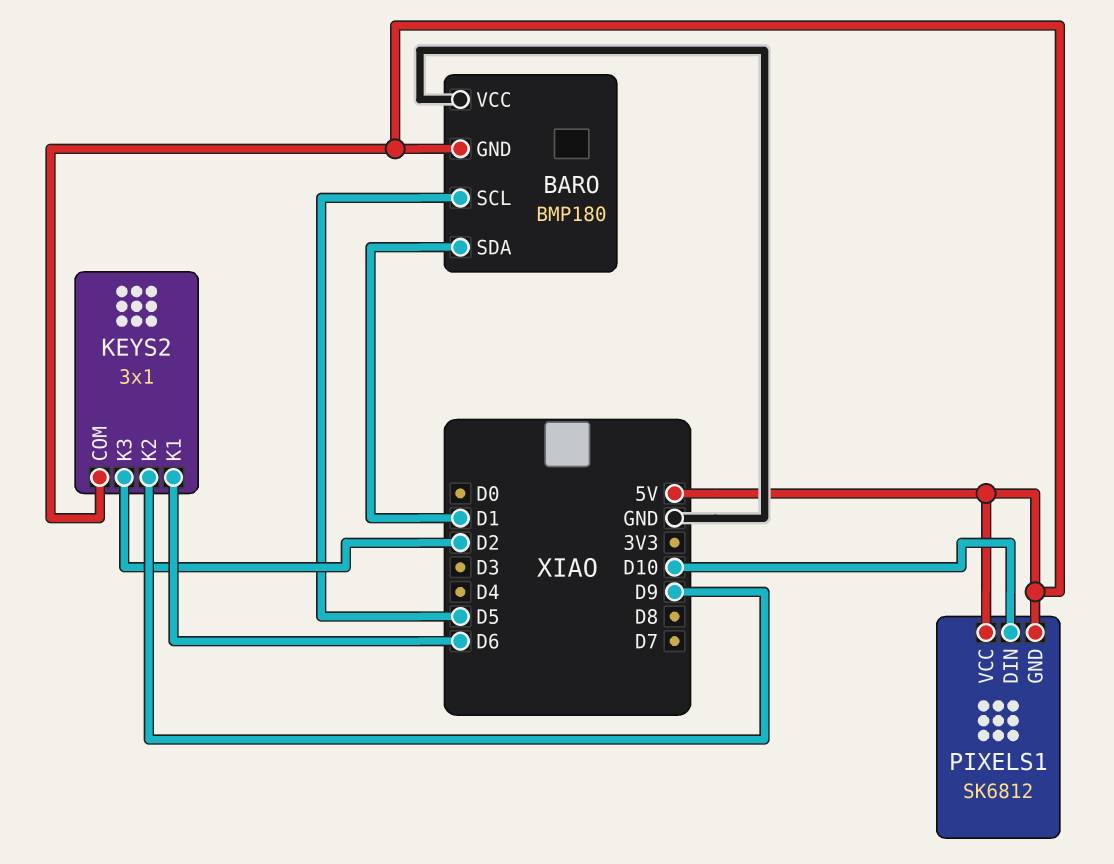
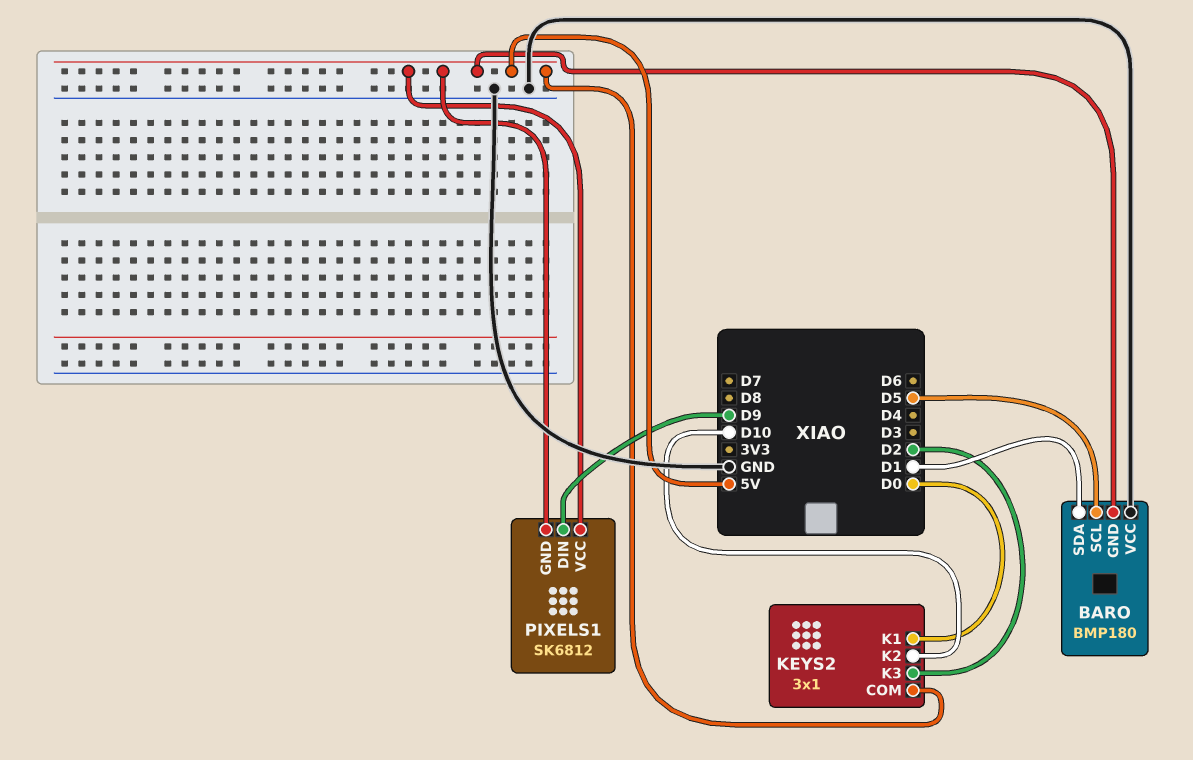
KEYS2 pin K1: D6 -> D0
KEYS2 pin K2: D9 -> D10
PIXELS1 pin DIN: D10 -> D9

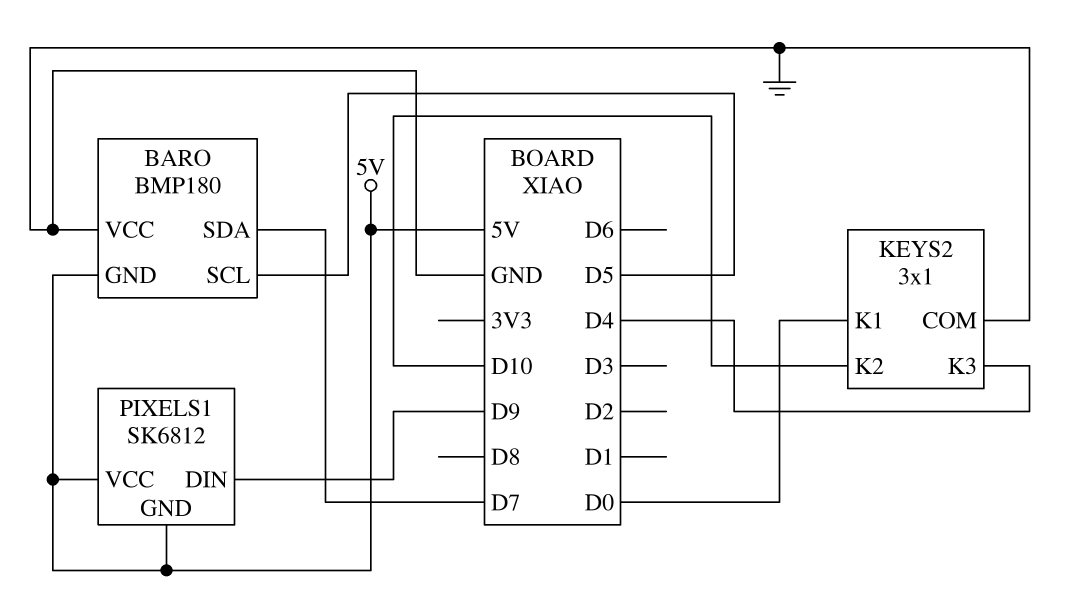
BARO pin SDA: D1 -> D7
KEYS2 pin COM: 5V -> GND
KEYS2 pin K3: D2 -> D4

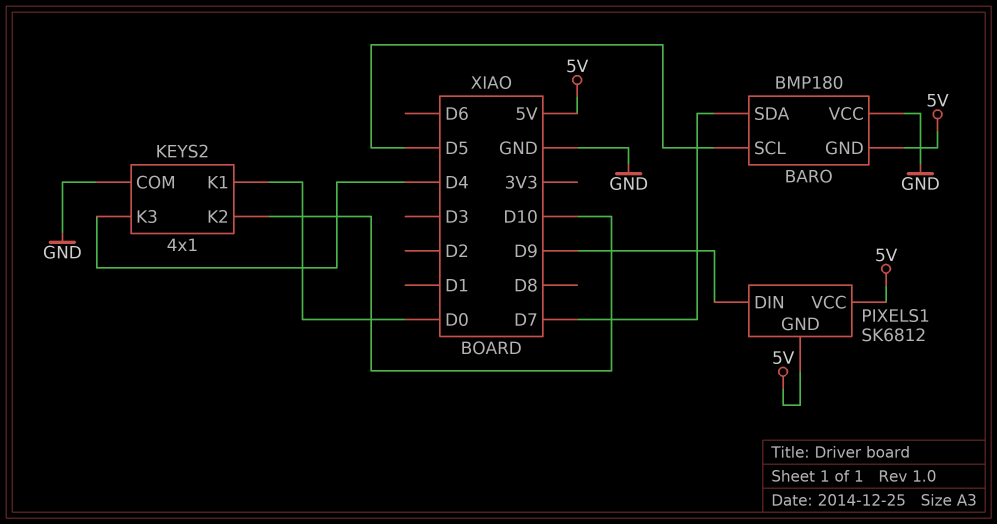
KEYS2: 3x1 -> 4x1

